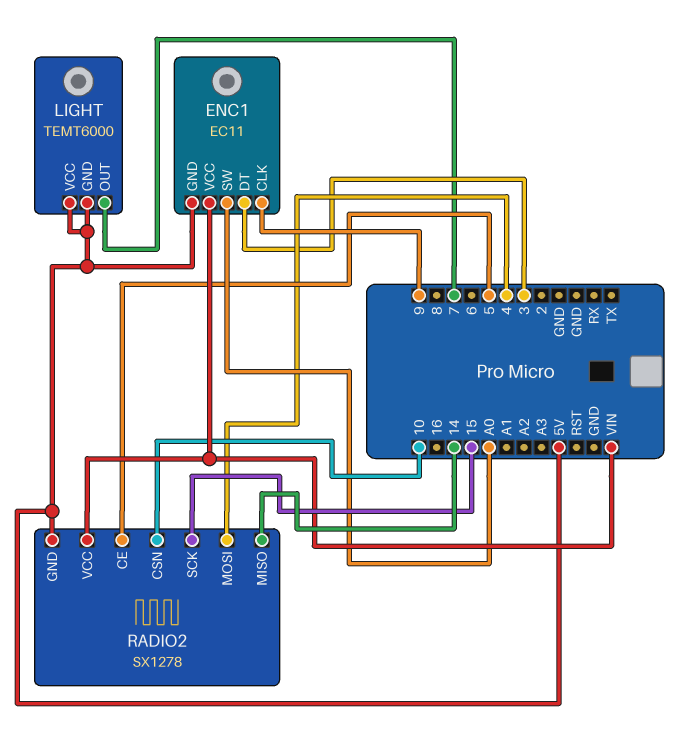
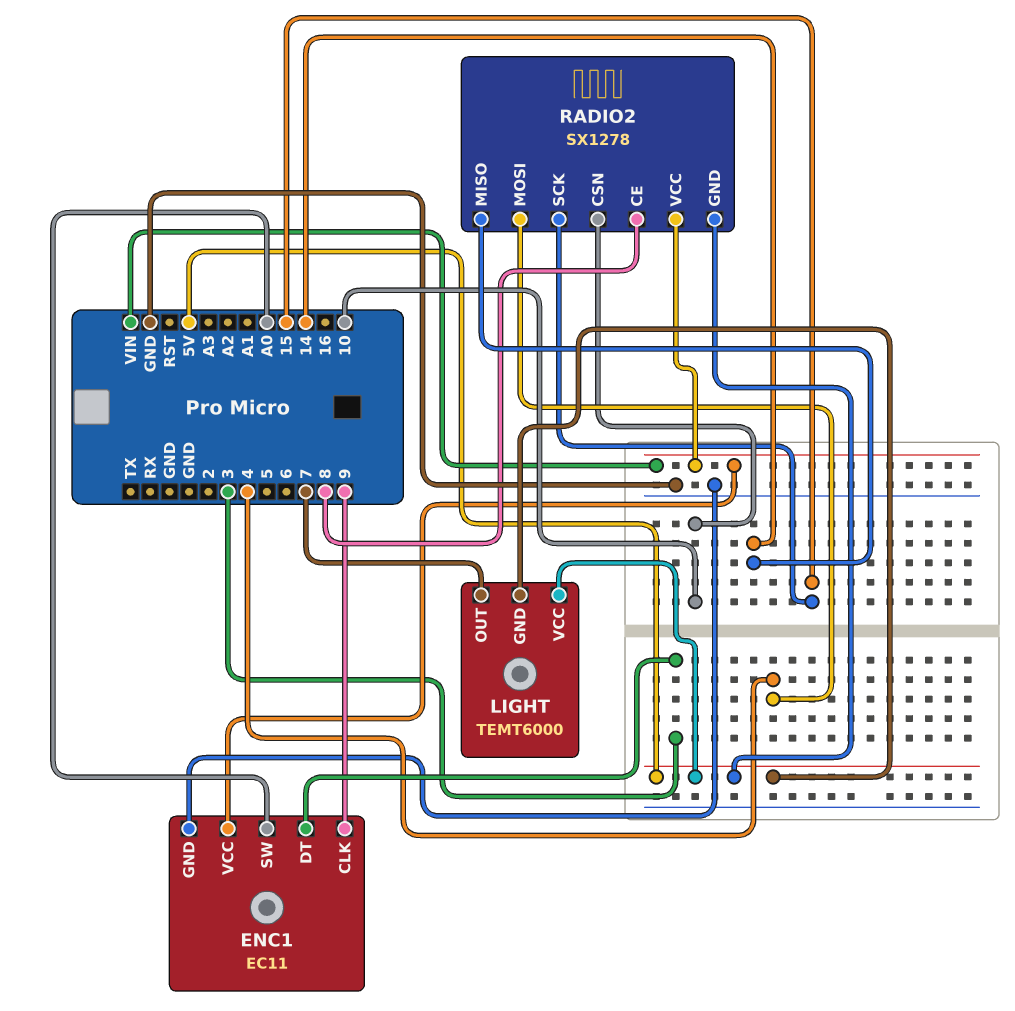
ENC1 pin GND: 5V -> GND
RADIO2 pin CE: 5 -> 8

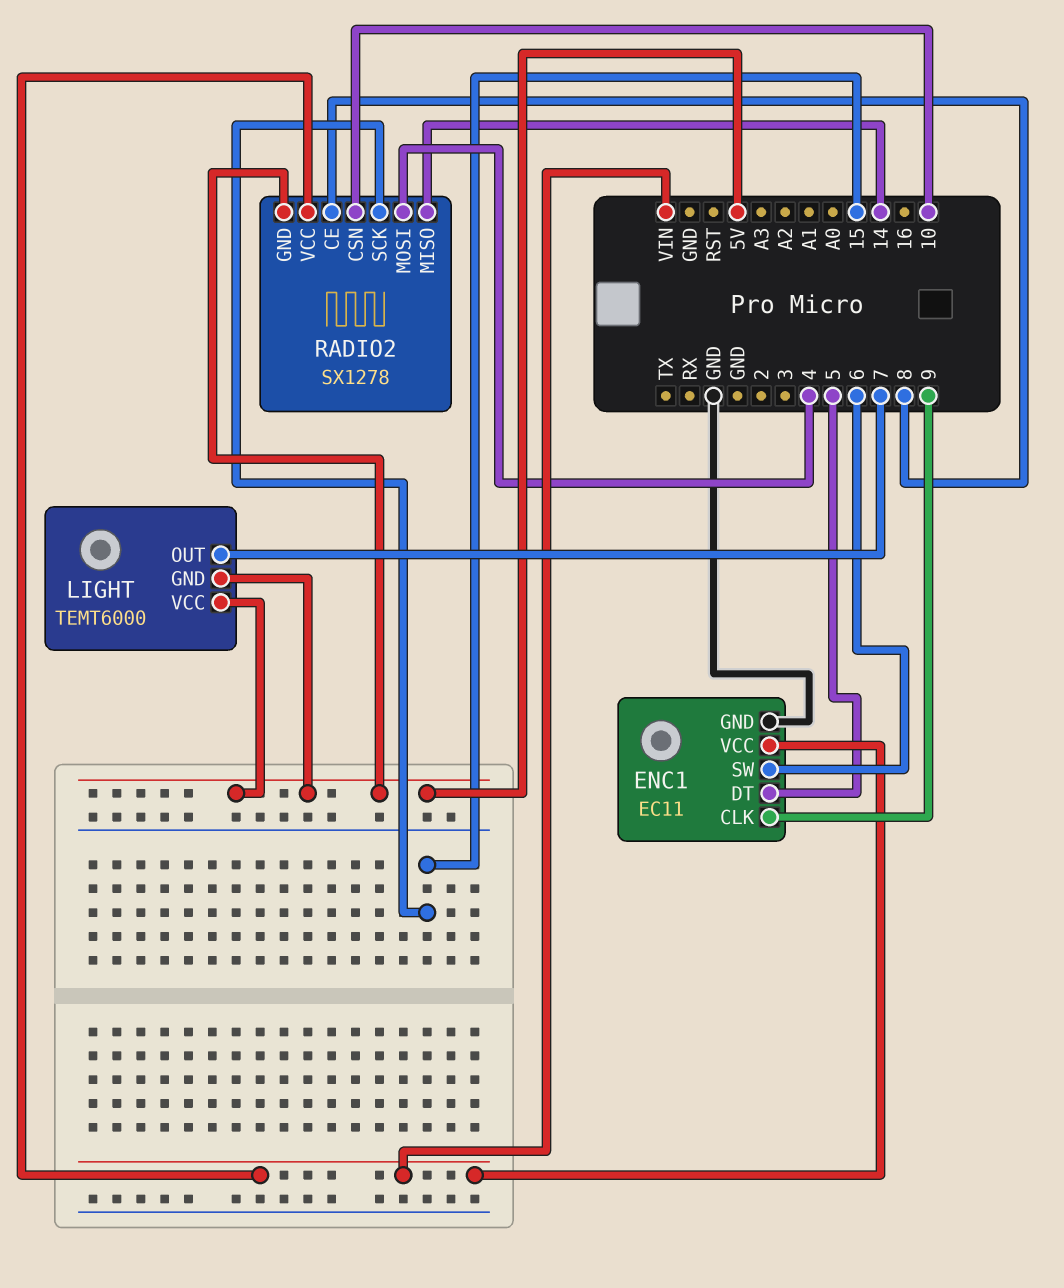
ENC1 pin DT: 3 -> 5
ENC1 pin SW: A0 -> 6

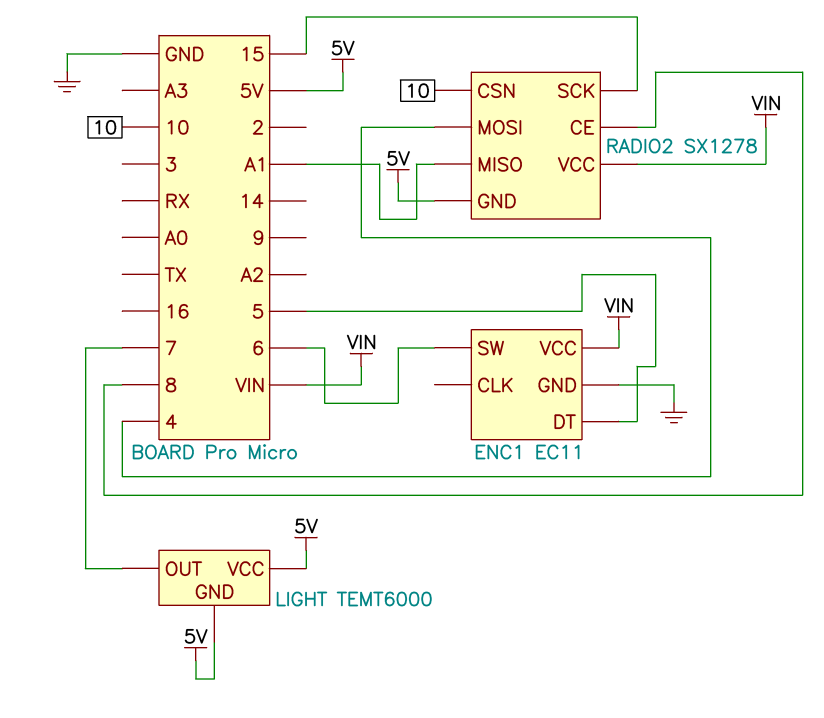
ENC1 pin CLK: 9 -> none
RADIO2 pin MISO: 14 -> A1

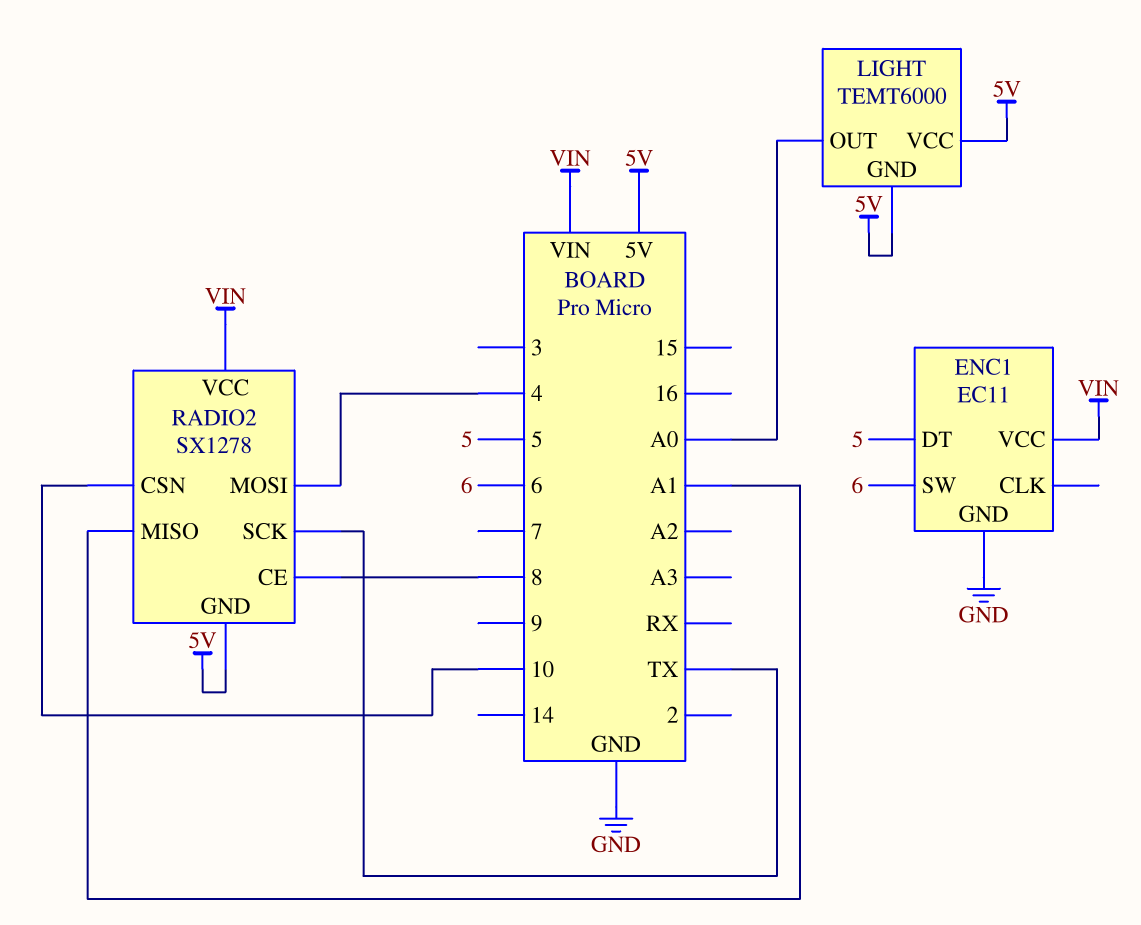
LIGHT pin OUT: 7 -> A0
RADIO2 pin SCK: 15 -> TX

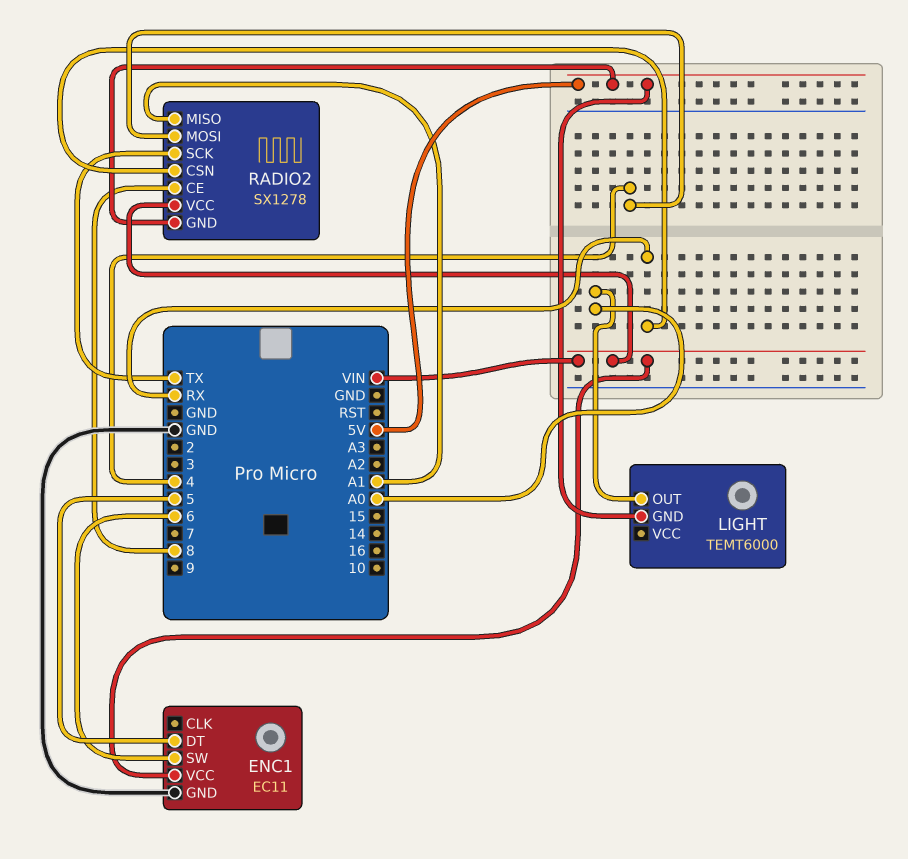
LIGHT pin VCC: 5V -> none
RADIO2 pin CSN: 10 -> RX

